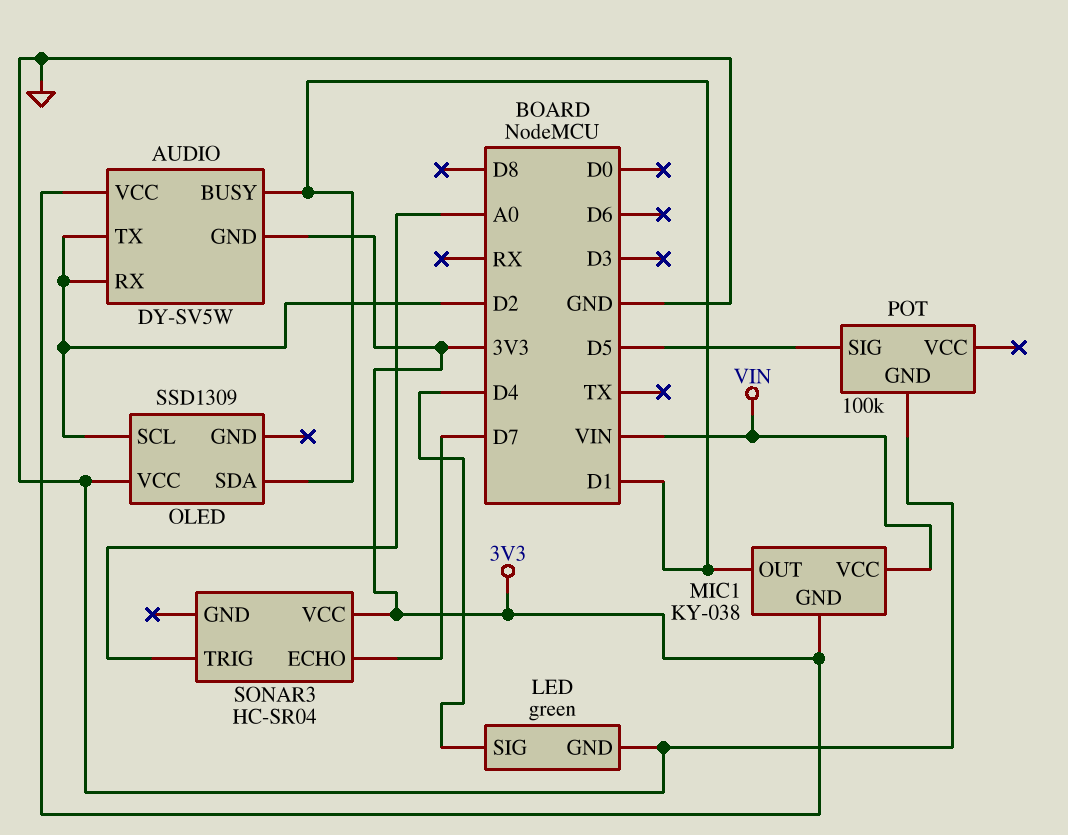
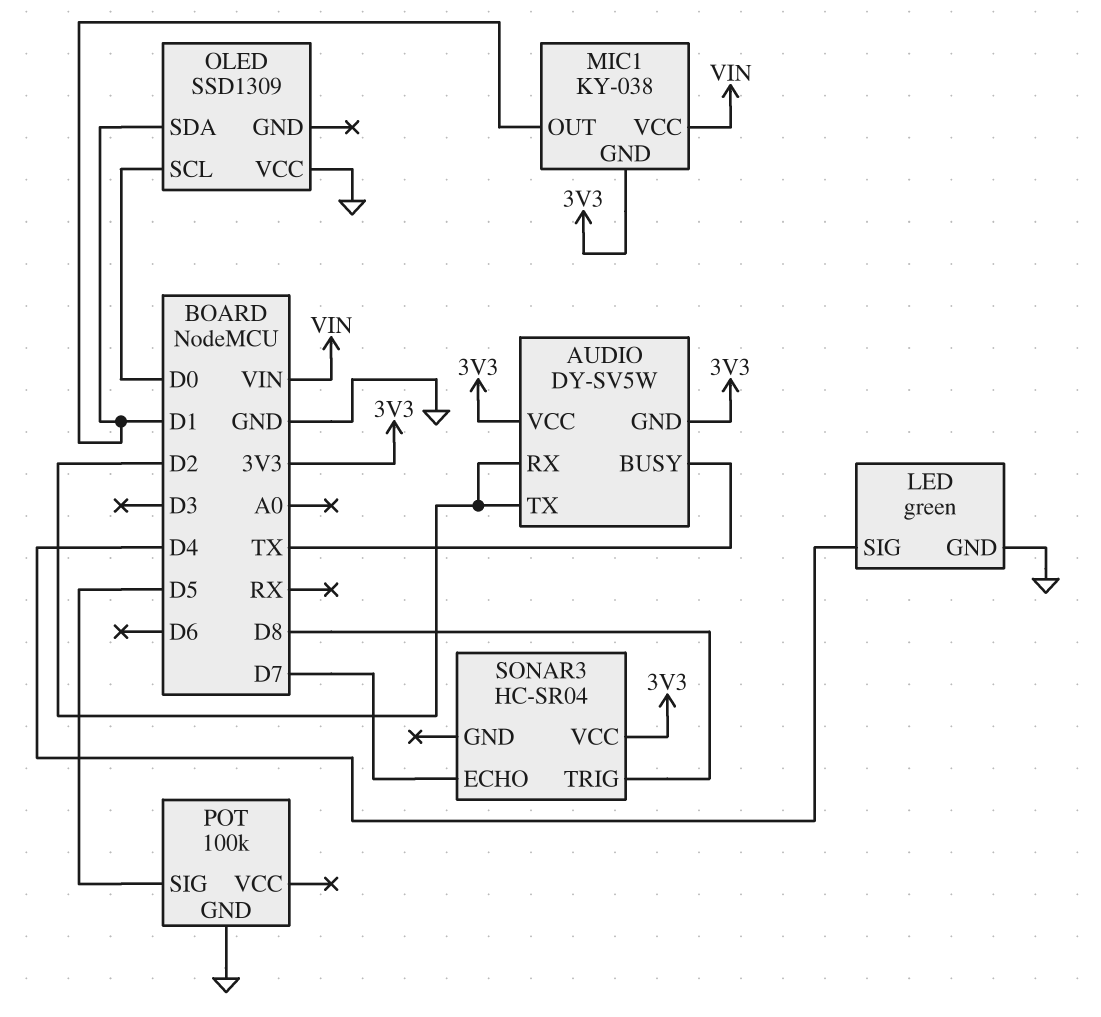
AUDIO pin BUSY: D1 -> TX
OLED pin SCL: D2 -> D0
SONAR3 pin TRIG: A0 -> D8

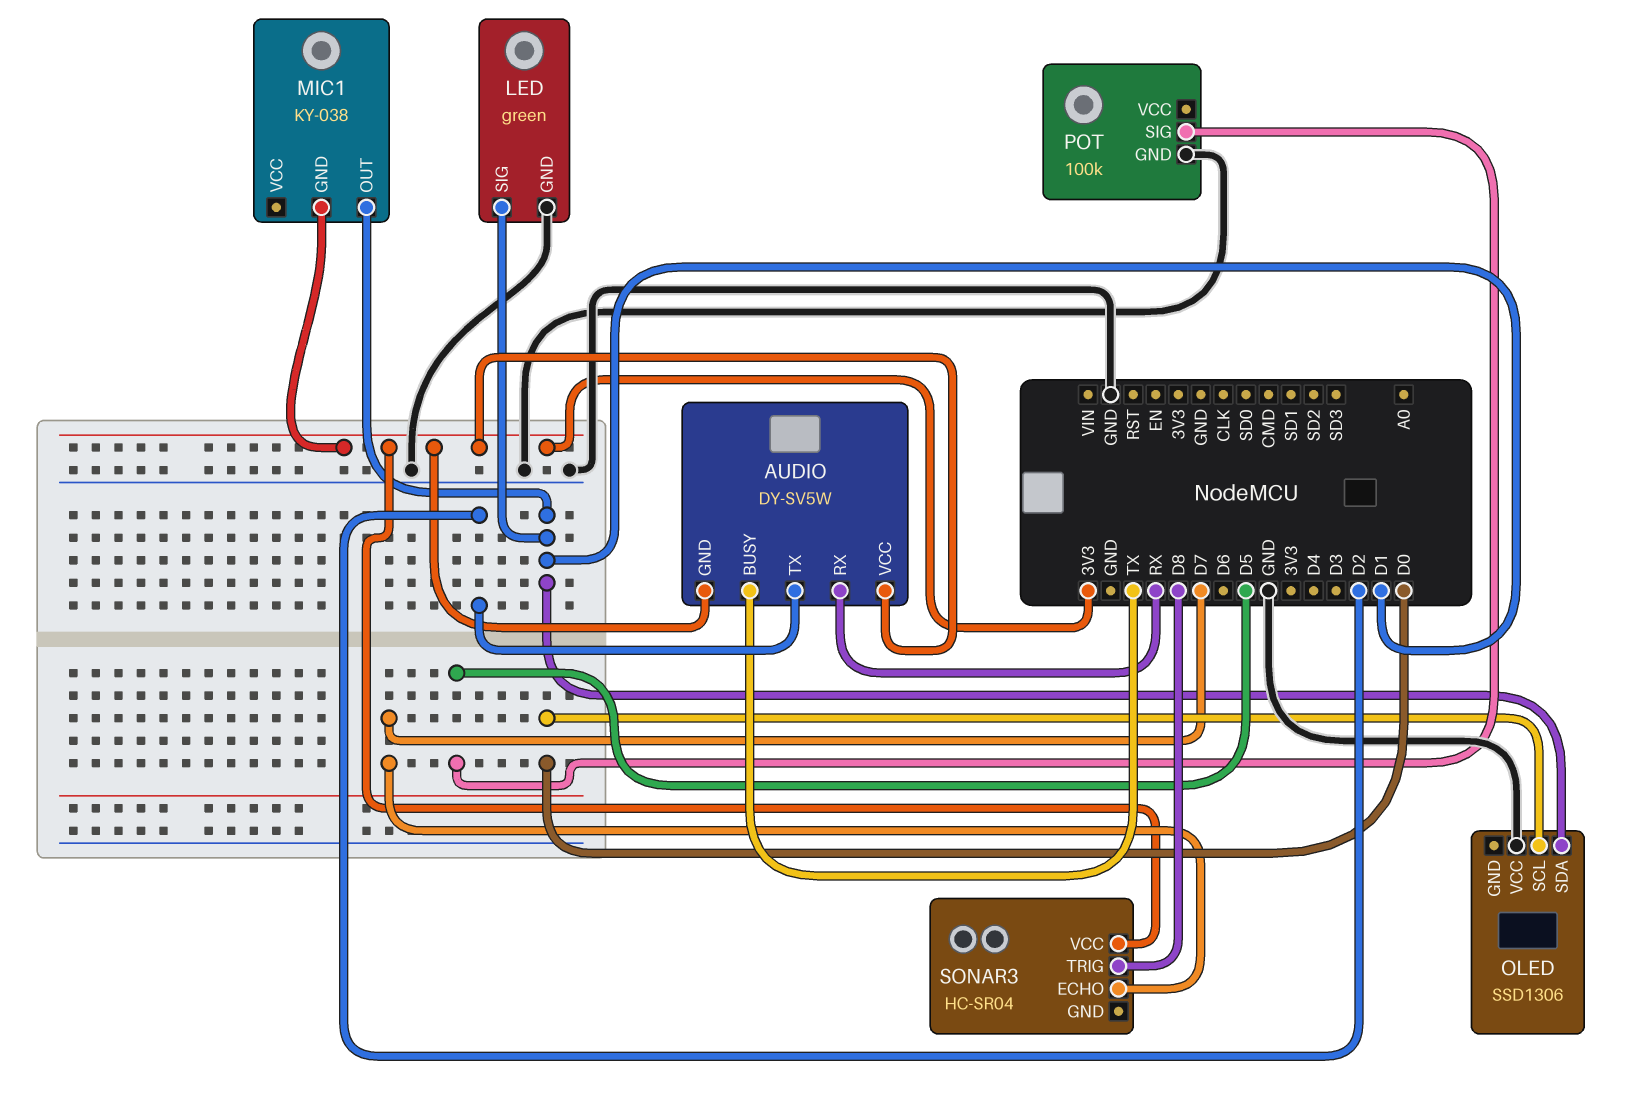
AUDIO pin RX: D2 -> RX
LED pin SIG: D4 -> D1
MIC1 pin VCC: VIN -> none
OLED: SSD1309 -> SSD1306

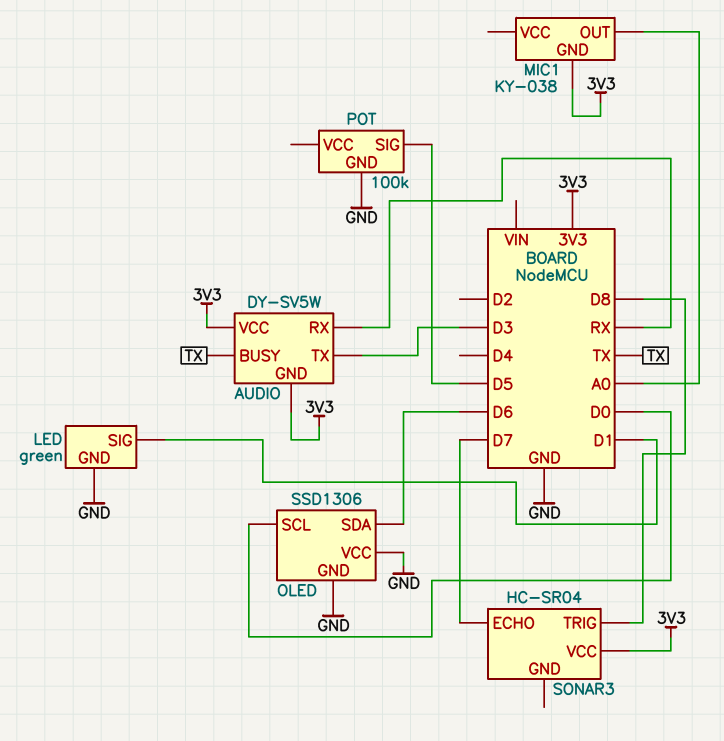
AUDIO pin TX: D2 -> D3
MIC1 pin OUT: D1 -> A0
OLED pin GND: none -> GND
OLED pin SDA: D1 -> D6

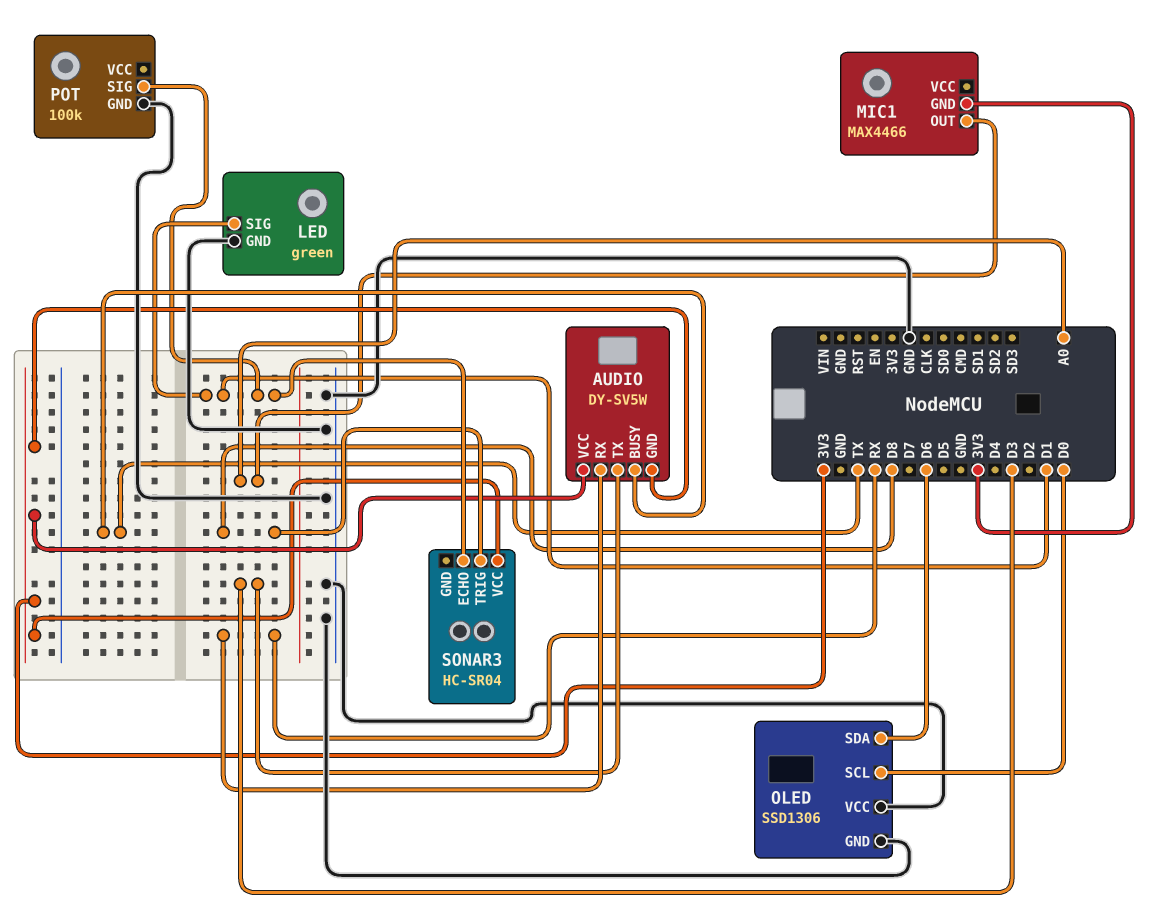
MIC1: KY-038 -> MAX4466
POT pin SIG: D5 -> D1
SONAR3 pin ECHO: D7 -> D1

